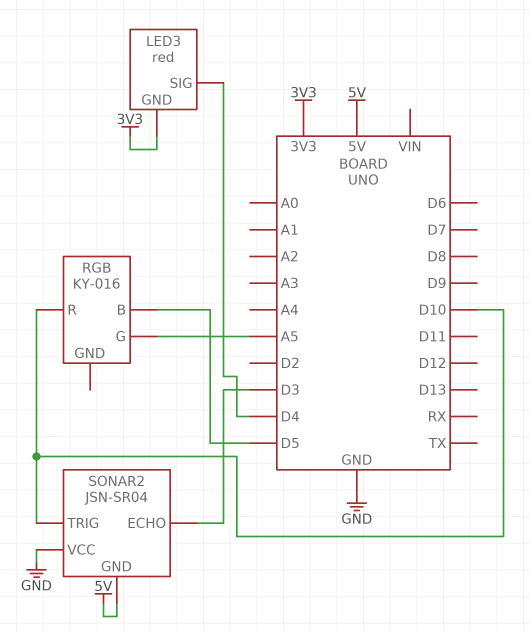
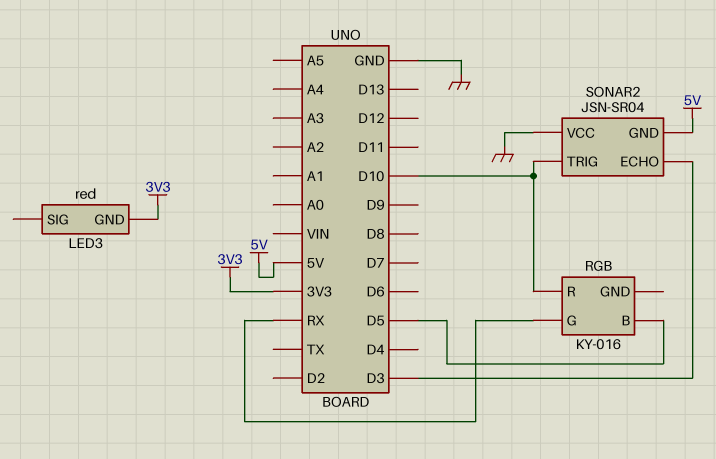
LED3 pin SIG: D4 -> none
RGB pin G: A5 -> RX

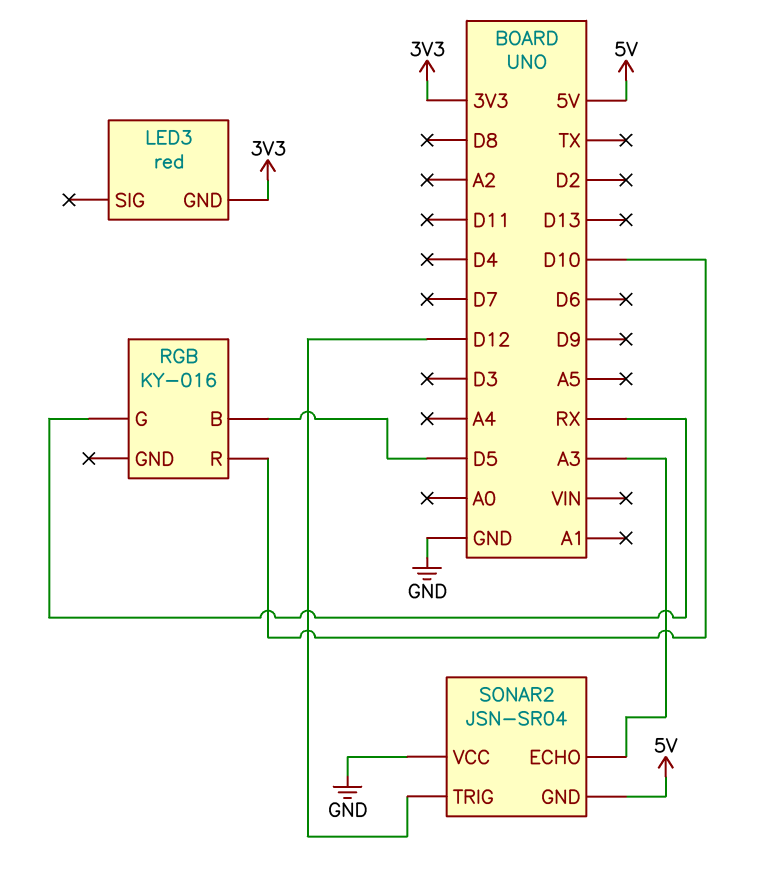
SONAR2 pin ECHO: D3 -> A3
SONAR2 pin TRIG: D10 -> D12

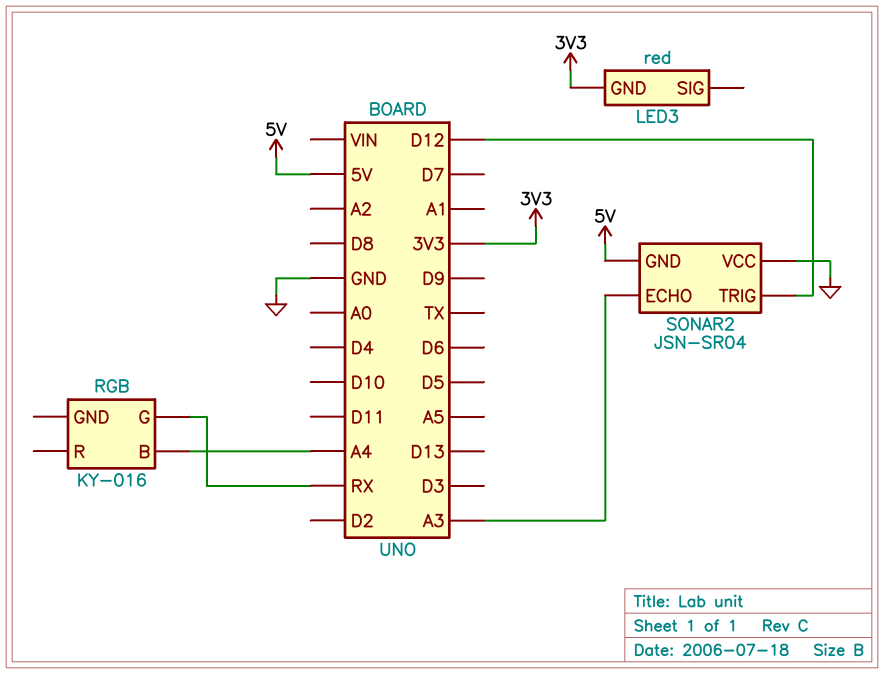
RGB pin B: D5 -> A4
RGB pin R: D10 -> none

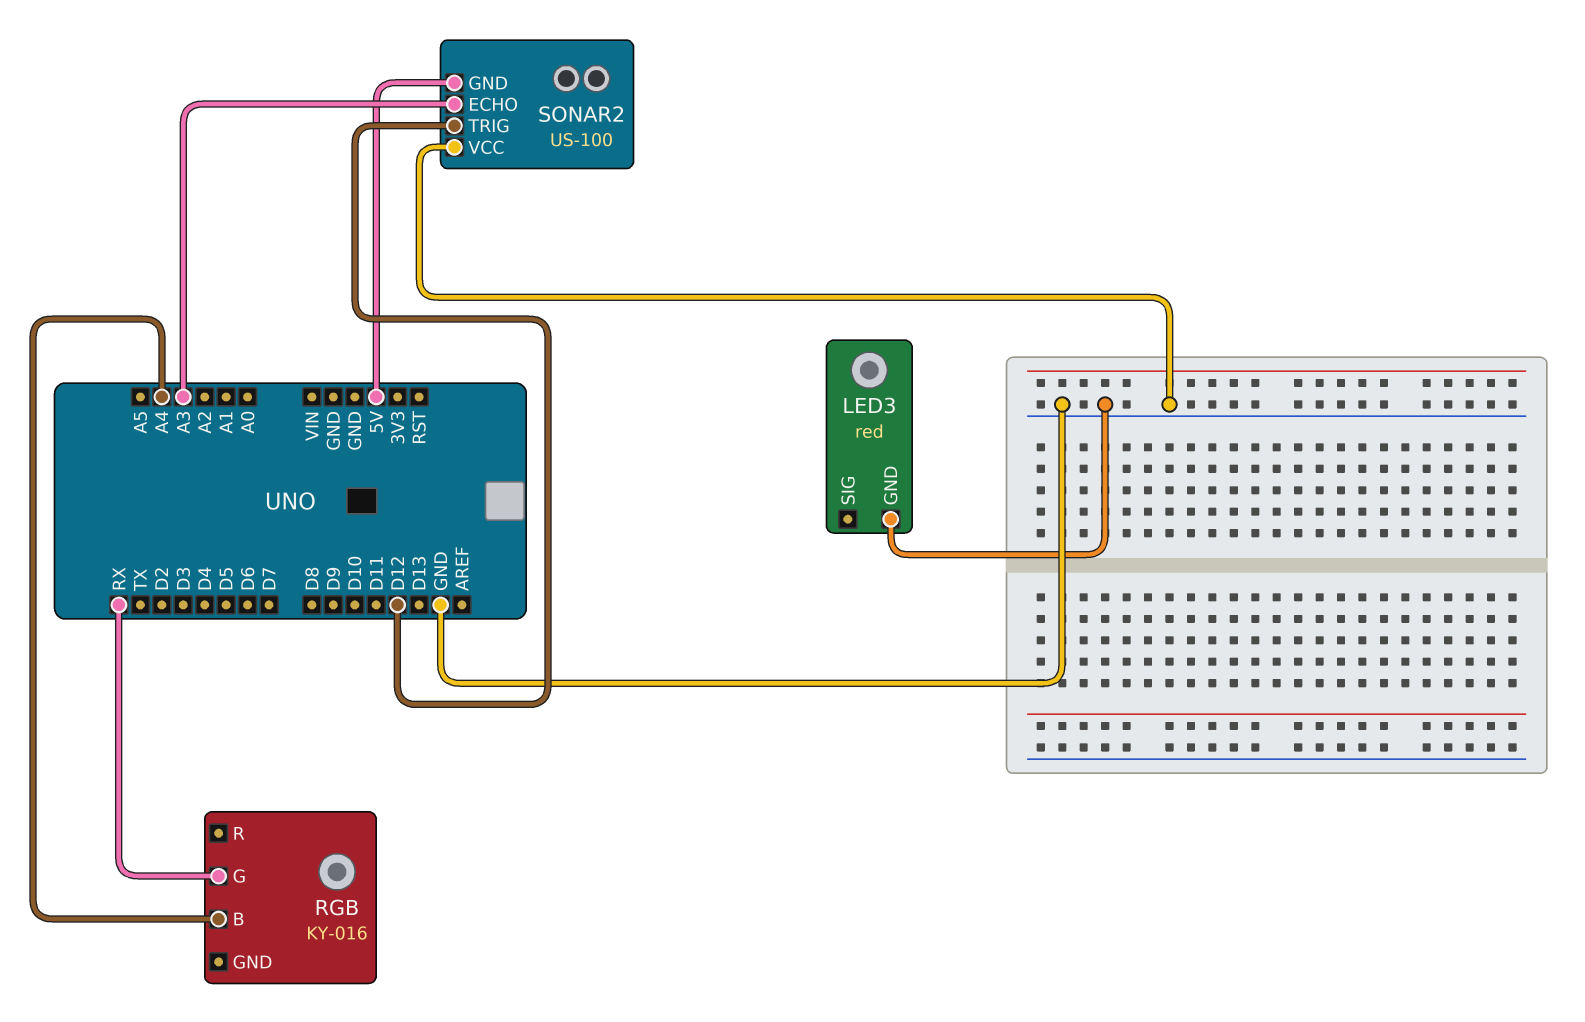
LED3 pin GND: 3V3 -> GND
SONAR2: JSN-SR04 -> US-100

